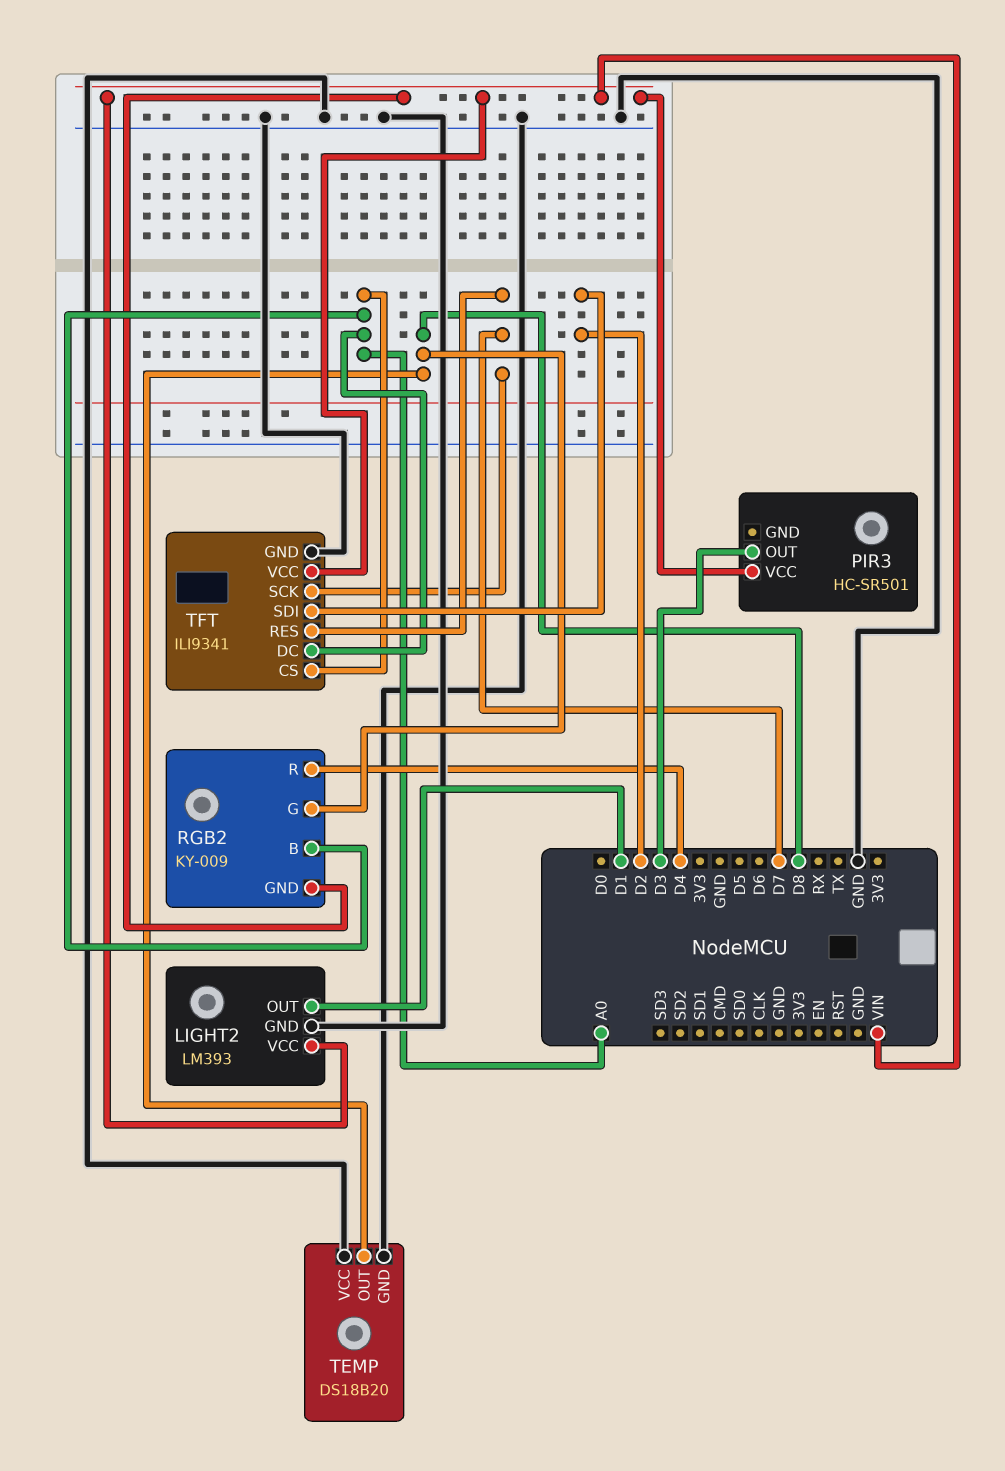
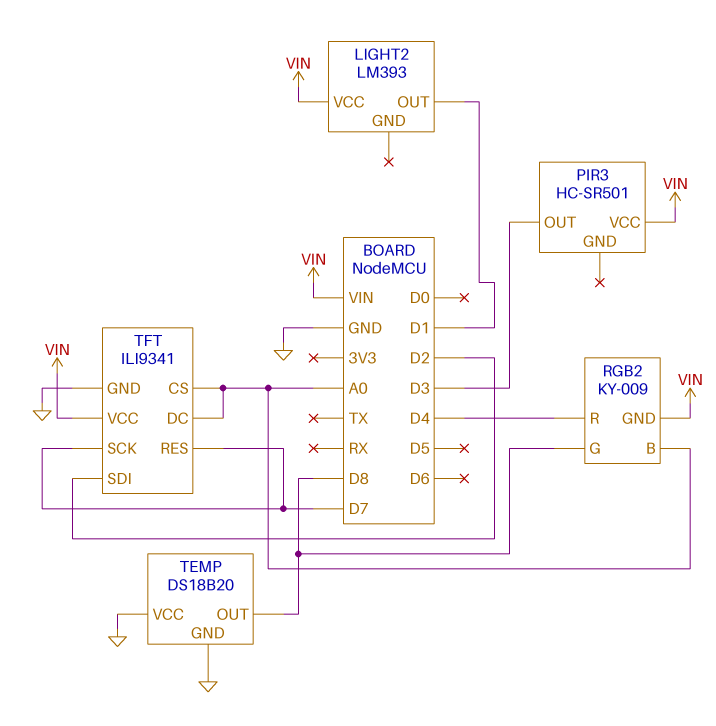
LIGHT2 pin GND: GND -> none

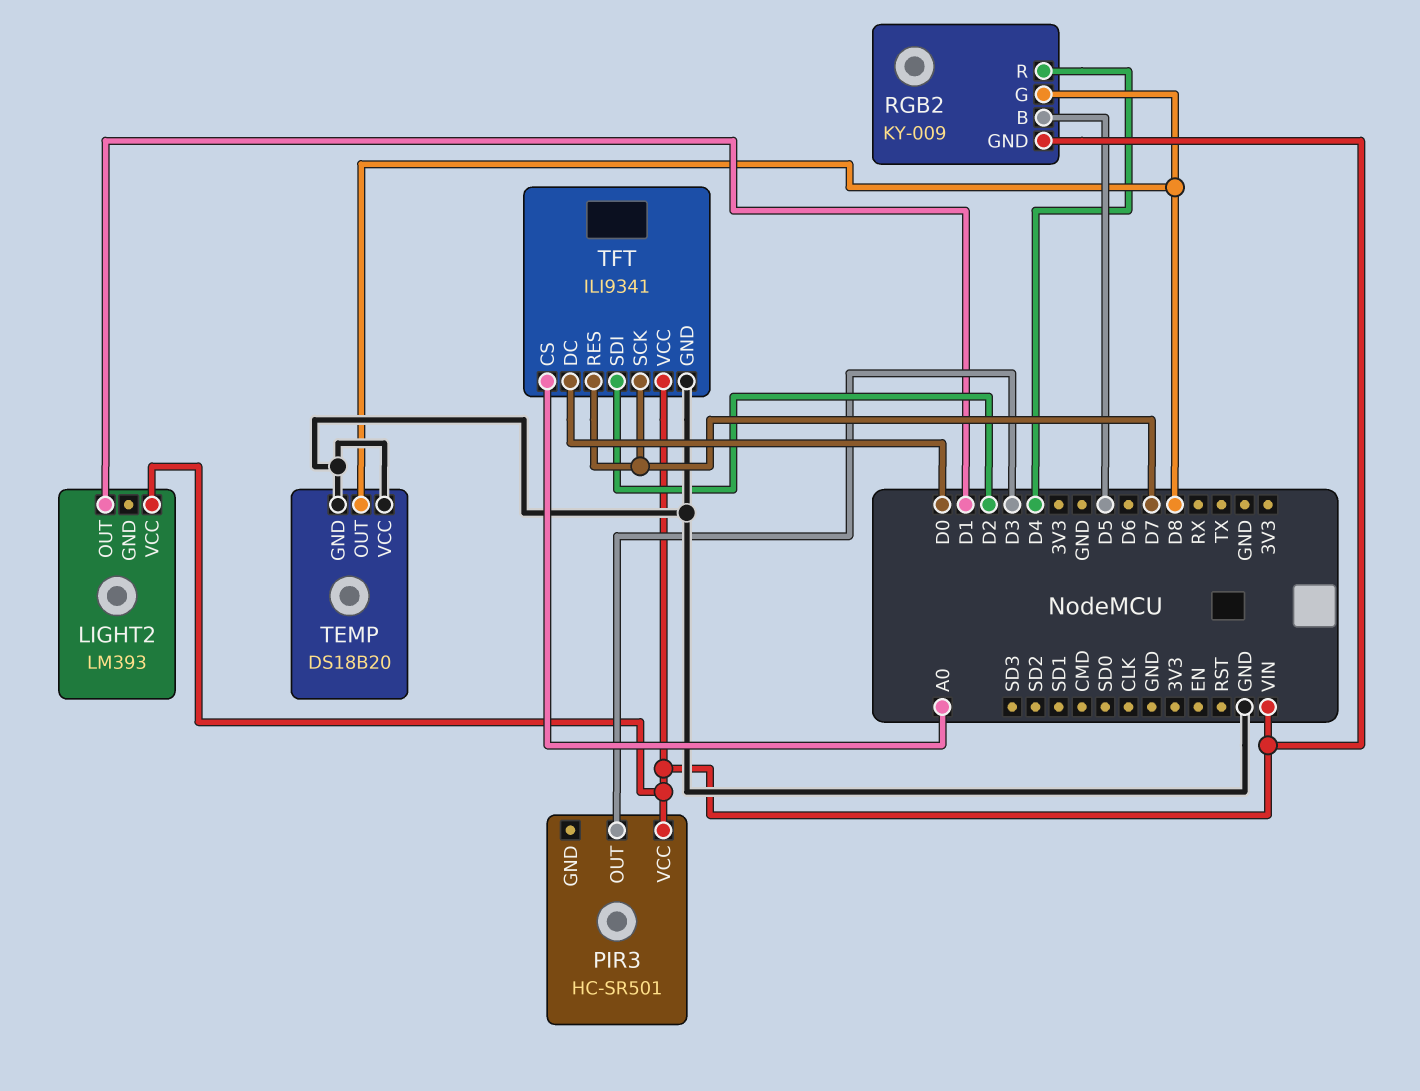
RGB2 pin B: A0 -> D5
TFT pin DC: A0 -> D0

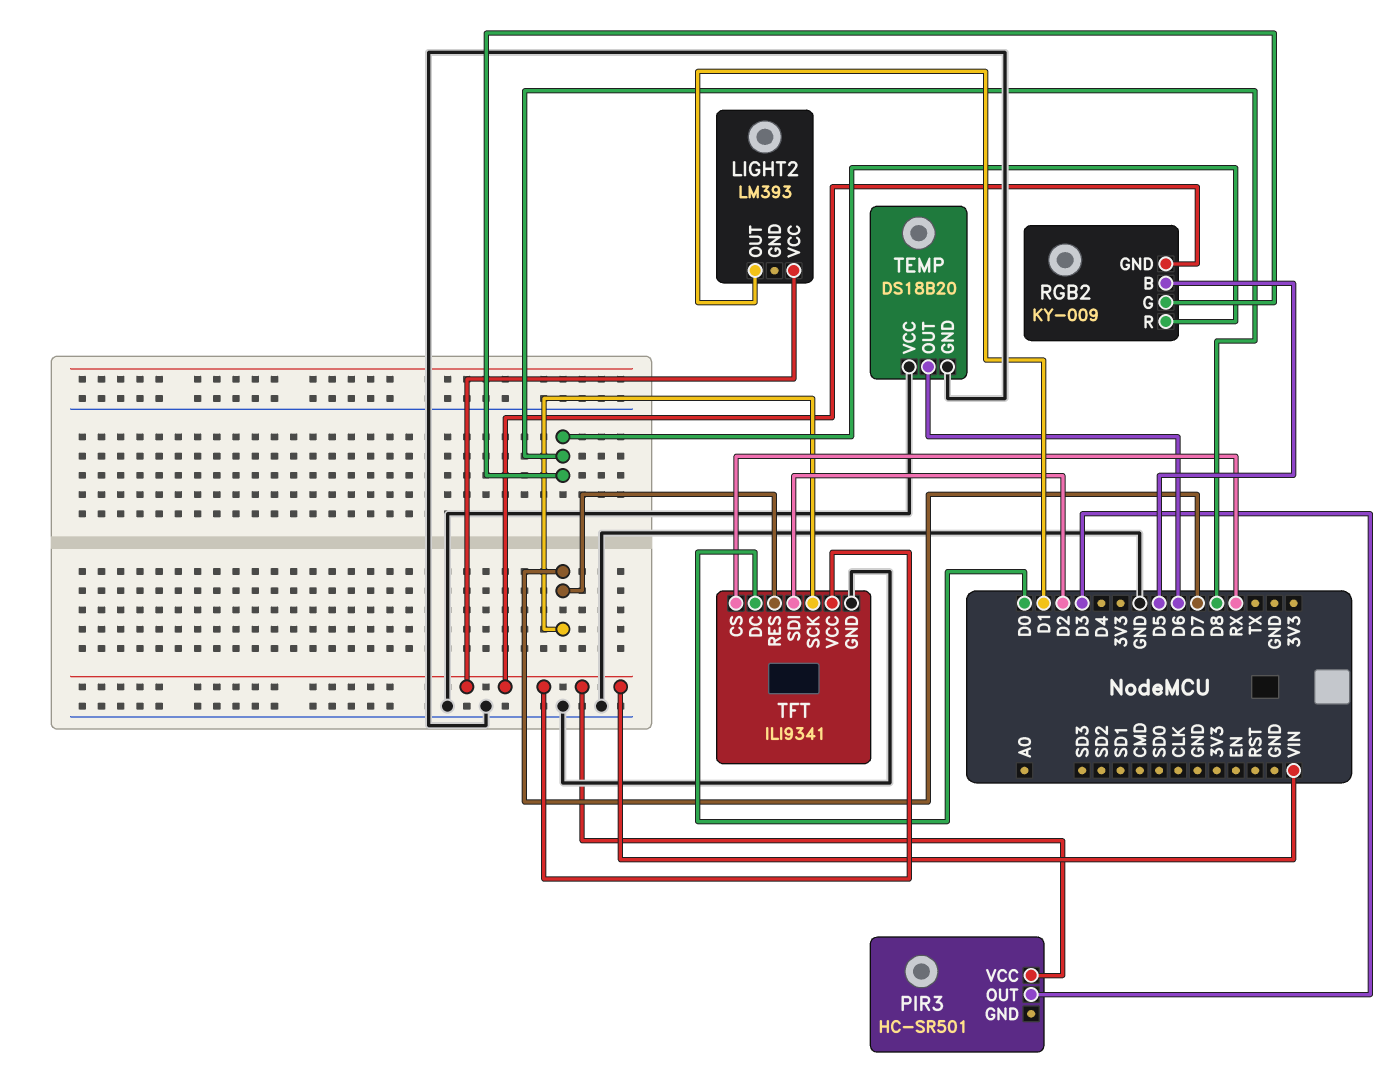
RGB2 pin R: D4 -> D8
TEMP pin OUT: D8 -> D6
TFT pin CS: A0 -> RX

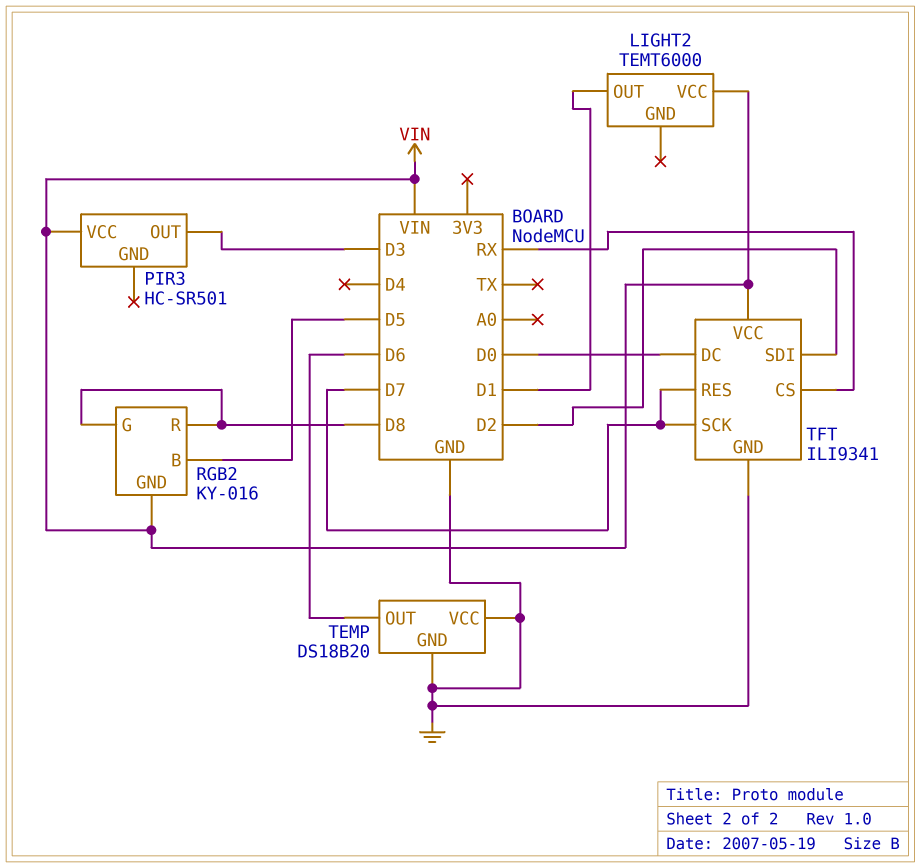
LIGHT2: LM393 -> TEMT6000
RGB2: KY-009 -> KY-016

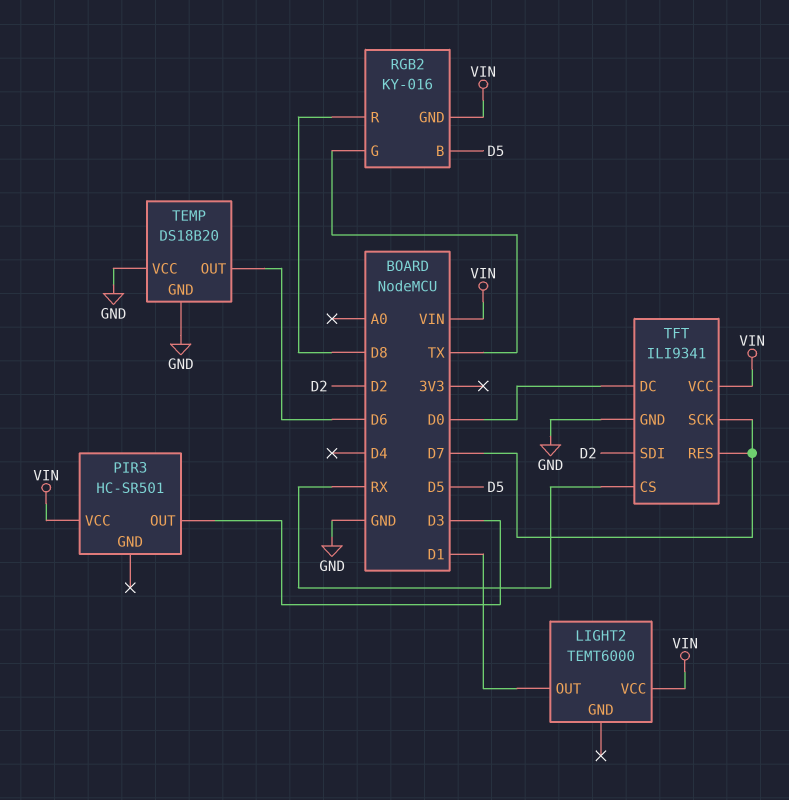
RGB2 pin G: D8 -> TX

